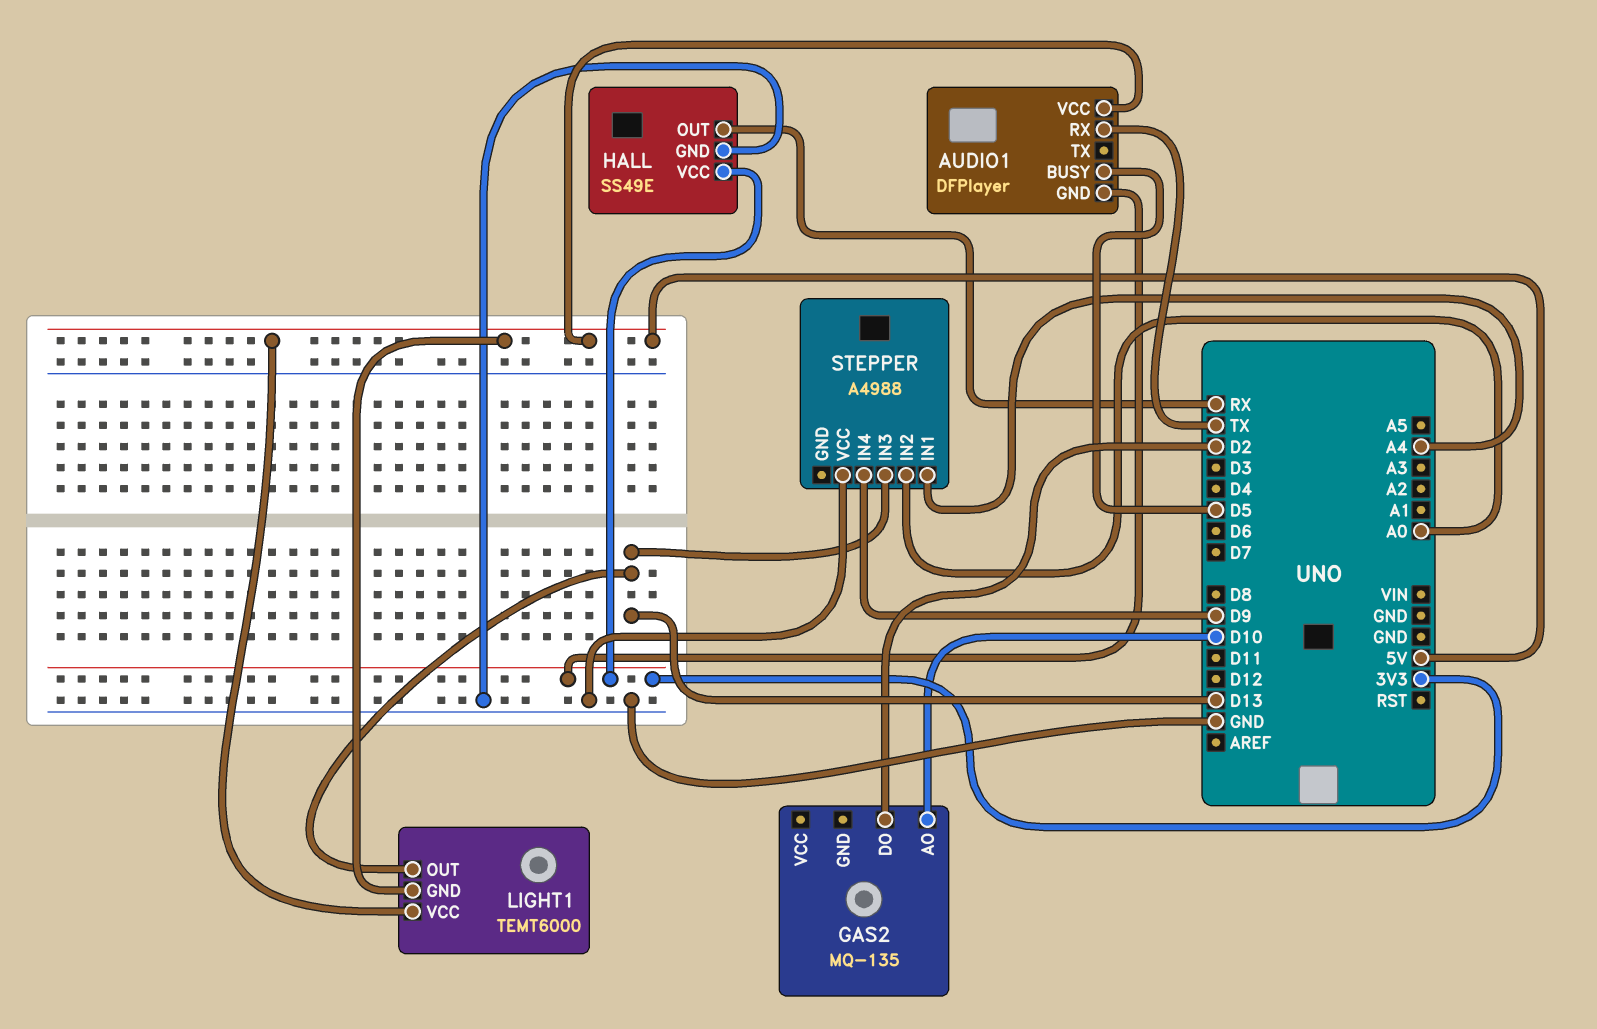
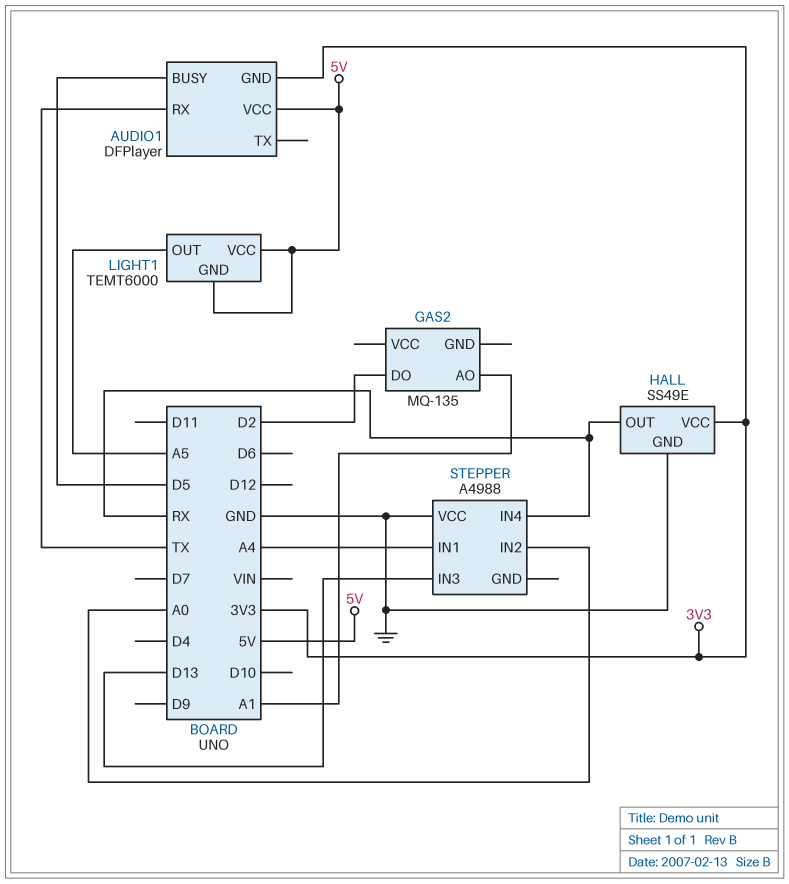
GAS2 pin AO: D10 -> A1
LIGHT1 pin OUT: D13 -> A5
STEPPER pin IN4: D9 -> RX

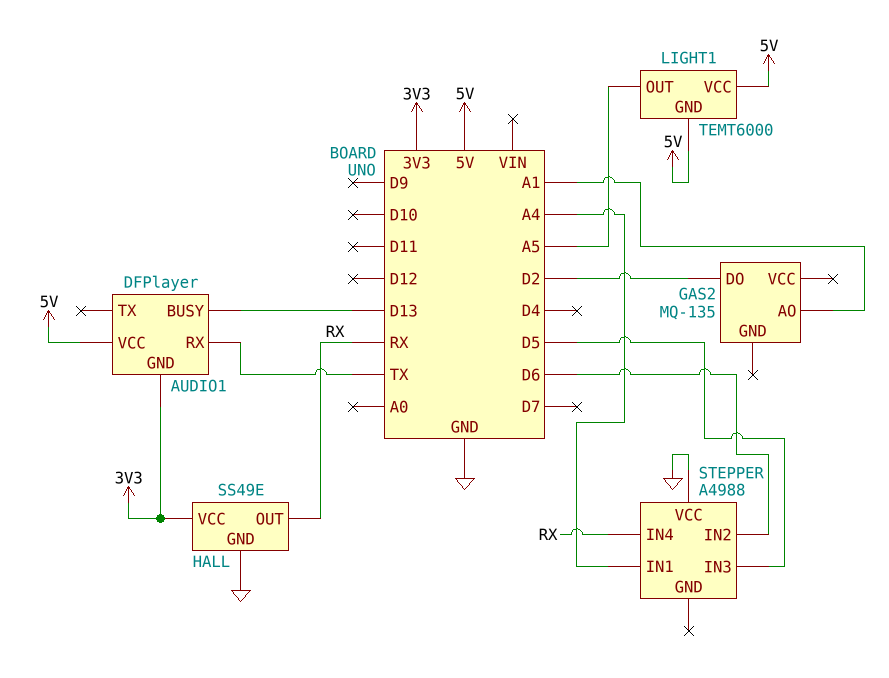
AUDIO1 pin BUSY: D5 -> D13
STEPPER pin IN2: A0 -> D6
STEPPER pin IN3: D13 -> D5

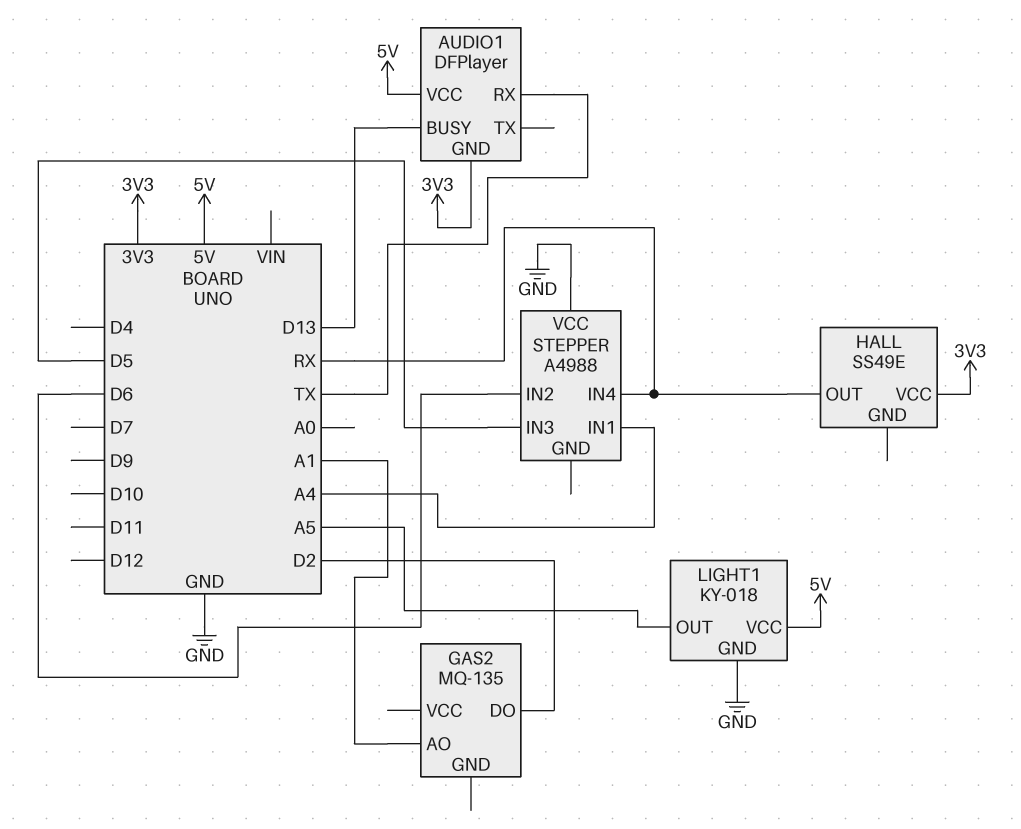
HALL pin GND: GND -> none
LIGHT1: TEMT6000 -> KY-018
LIGHT1 pin GND: 5V -> GND

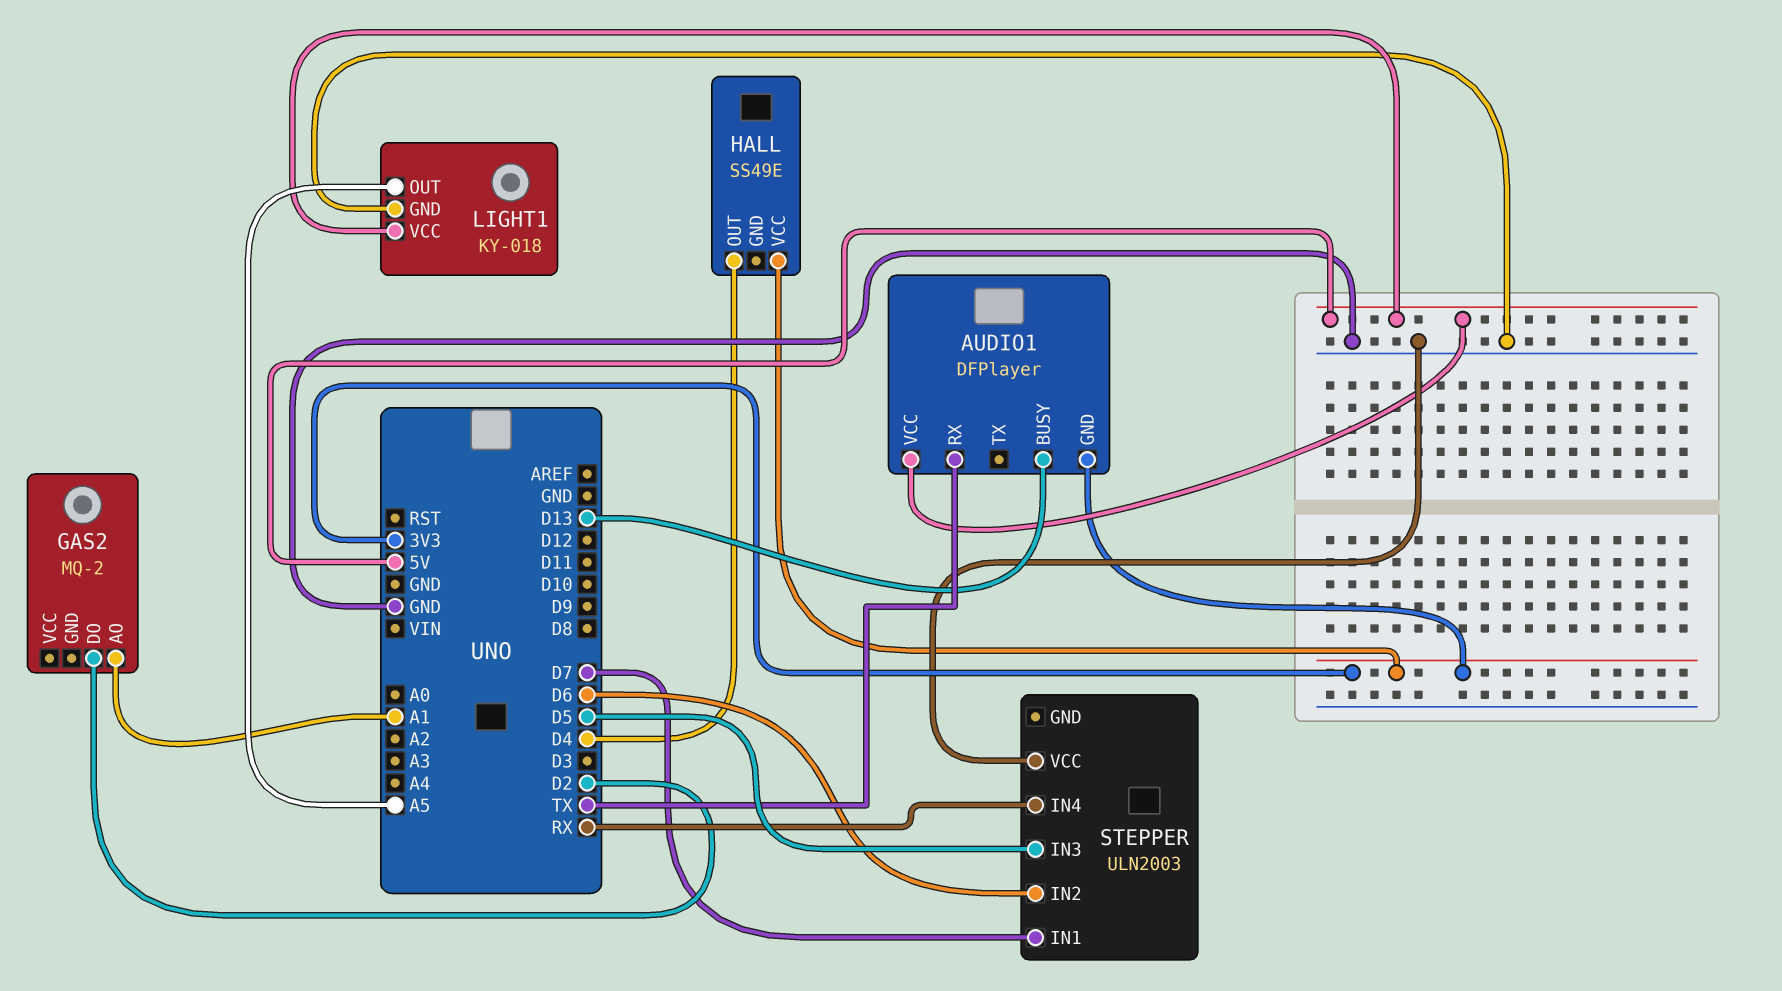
GAS2: MQ-135 -> MQ-2
HALL pin OUT: RX -> D4
STEPPER: A4988 -> ULN2003
STEPPER pin IN1: A4 -> D7

